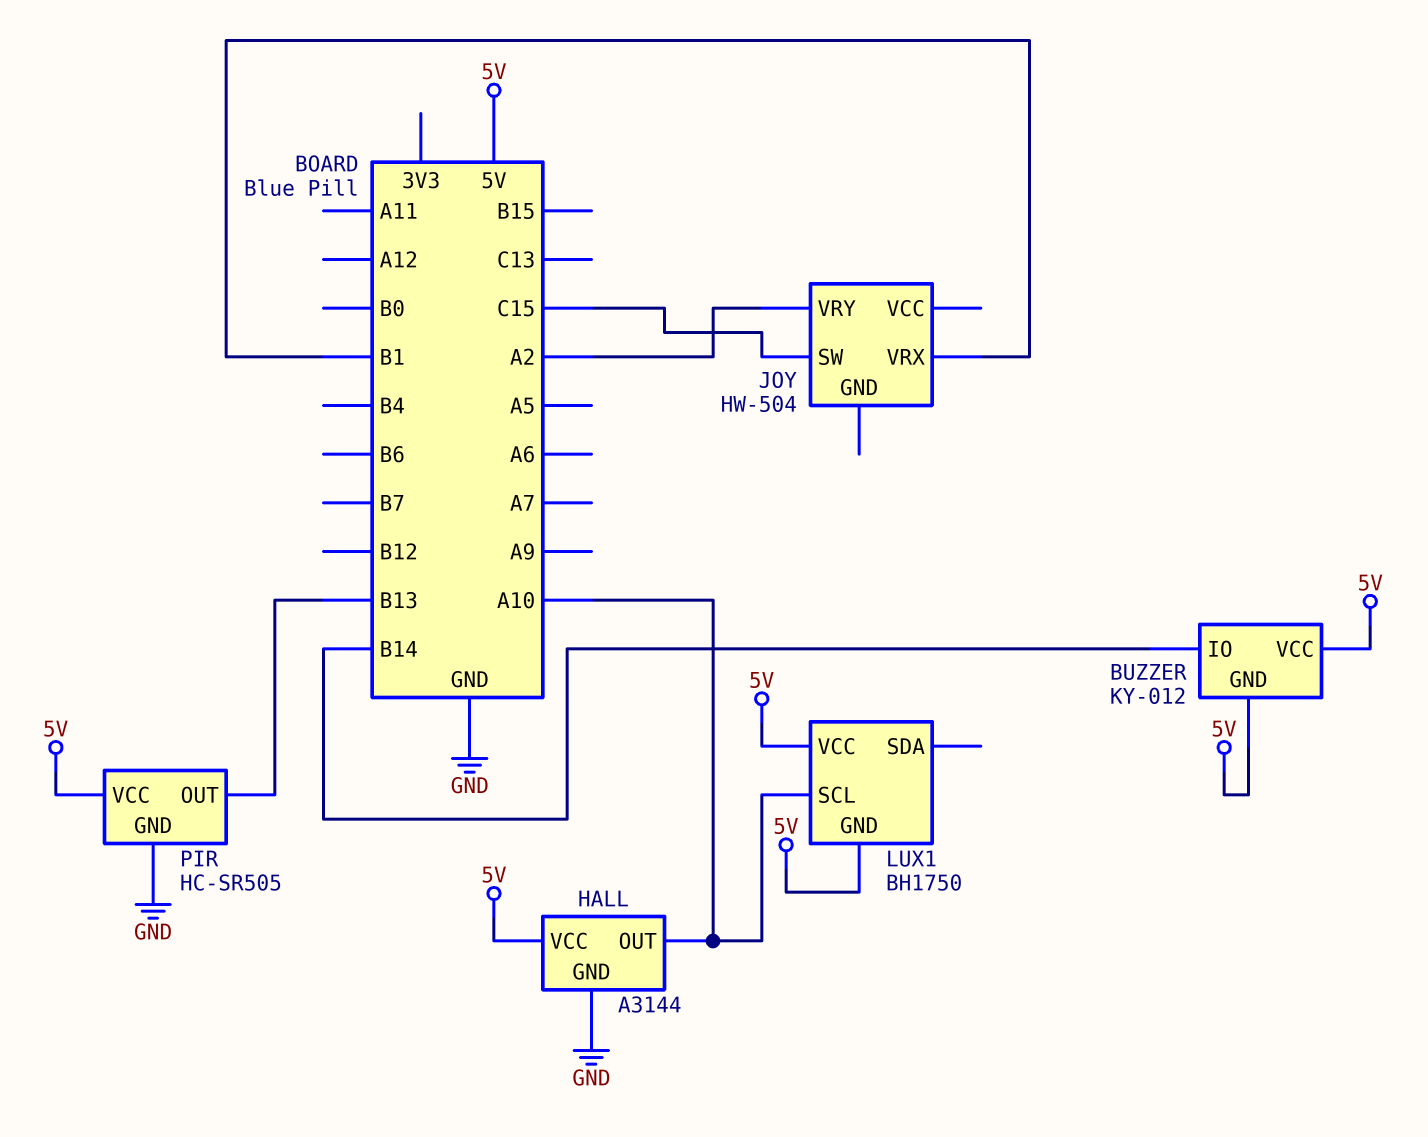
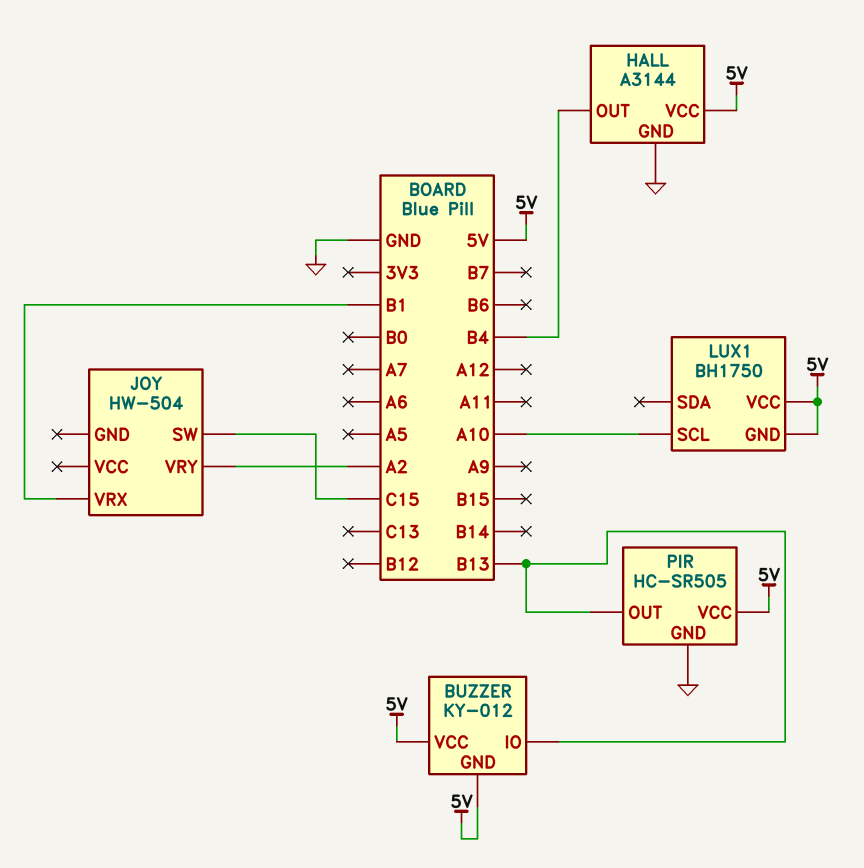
BUZZER pin IO: B14 -> B13
HALL pin OUT: A10 -> B4

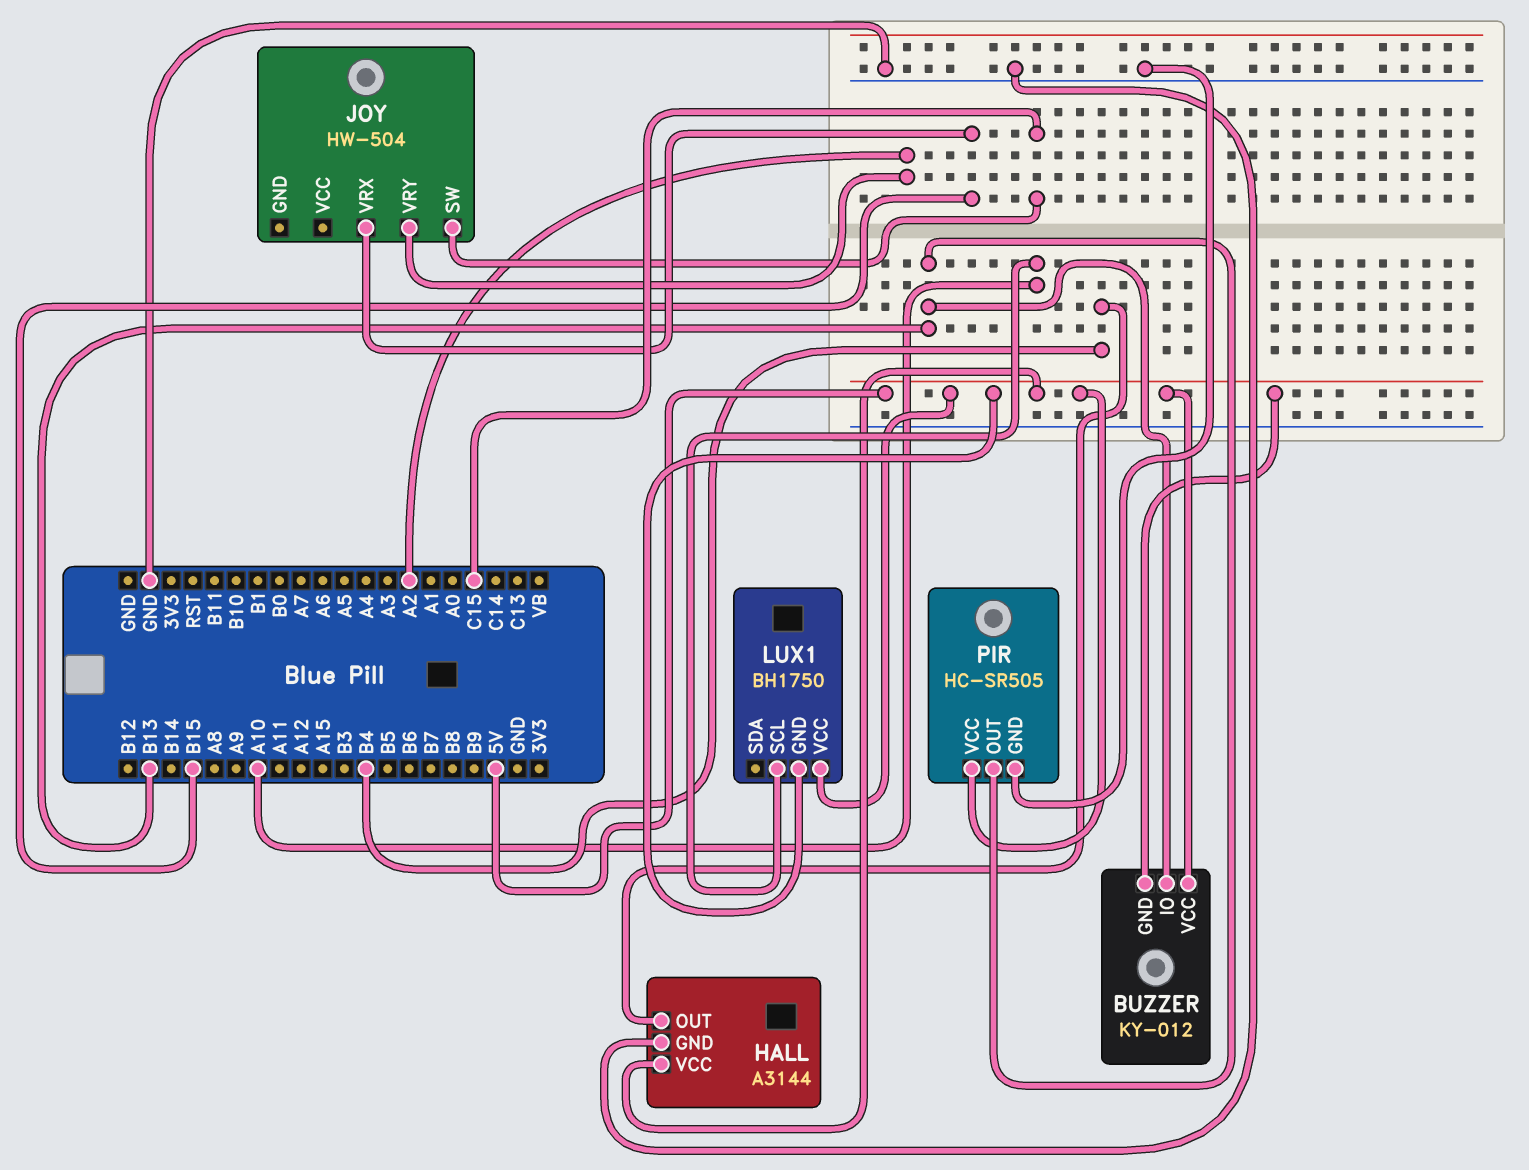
JOY pin VRX: B1 -> B15

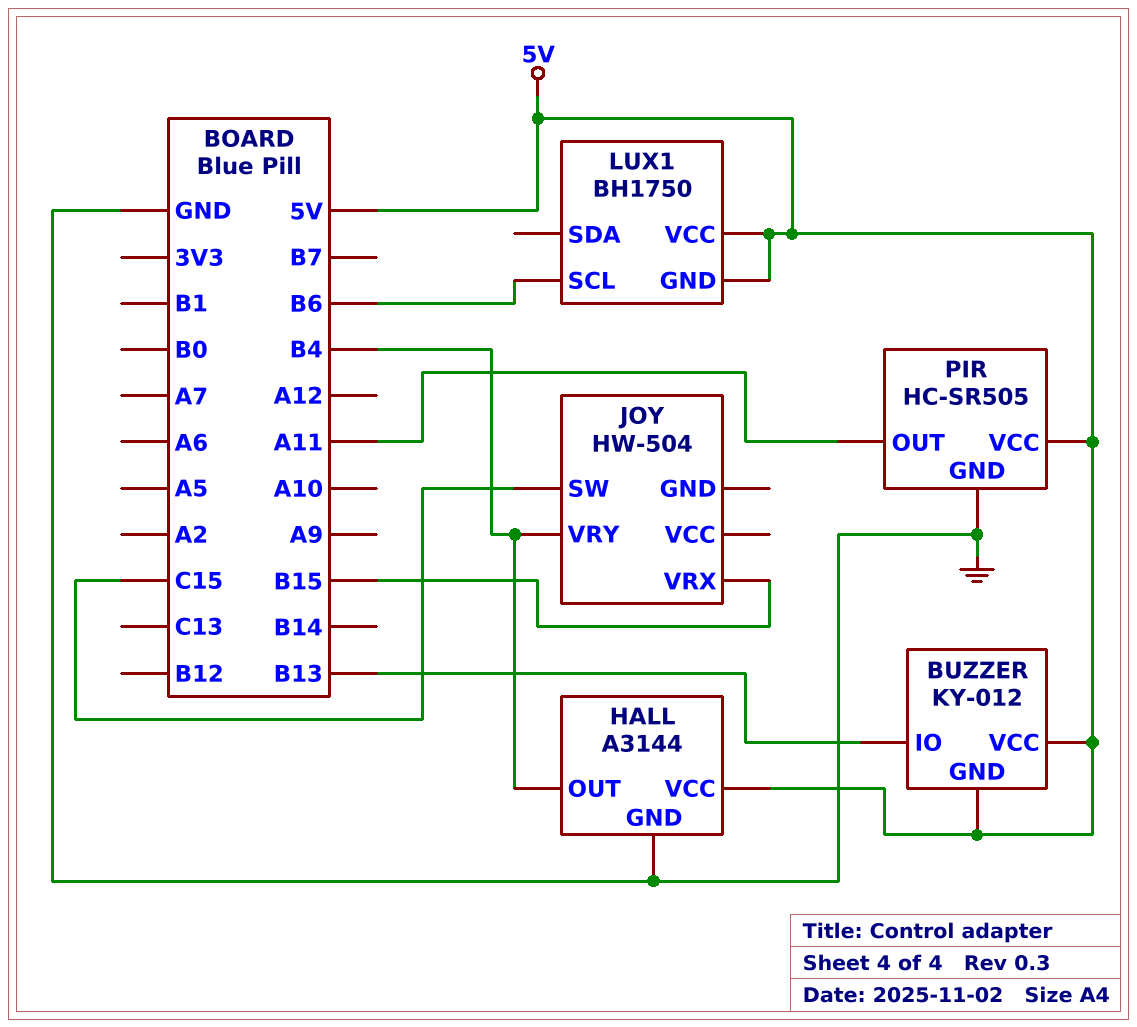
JOY pin VRY: A2 -> B4
LUX1 pin SCL: A10 -> B6
PIR pin OUT: B13 -> A11

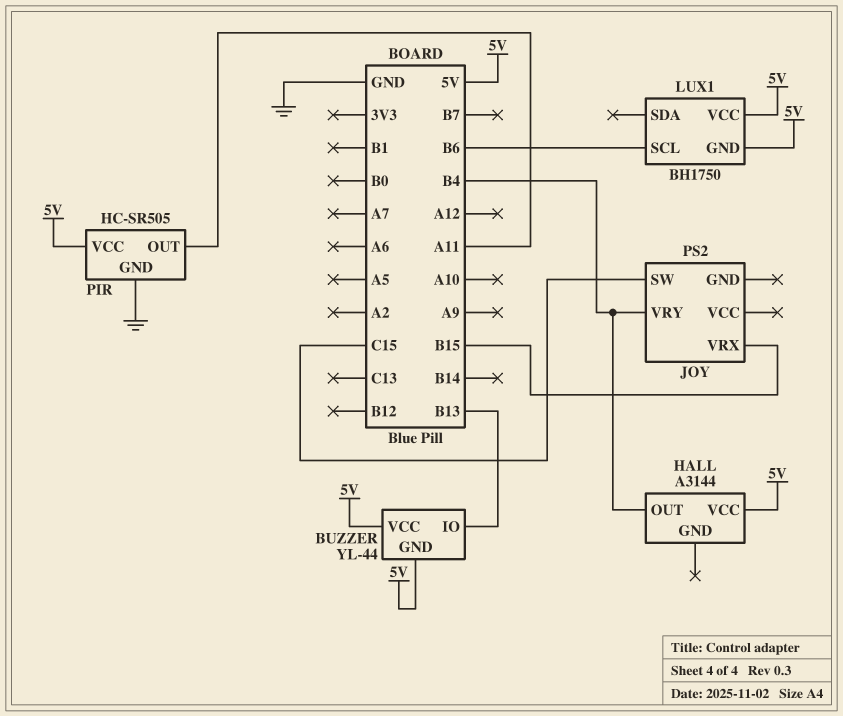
BUZZER: KY-012 -> YL-44
HALL pin GND: GND -> none
JOY: HW-504 -> PS2

